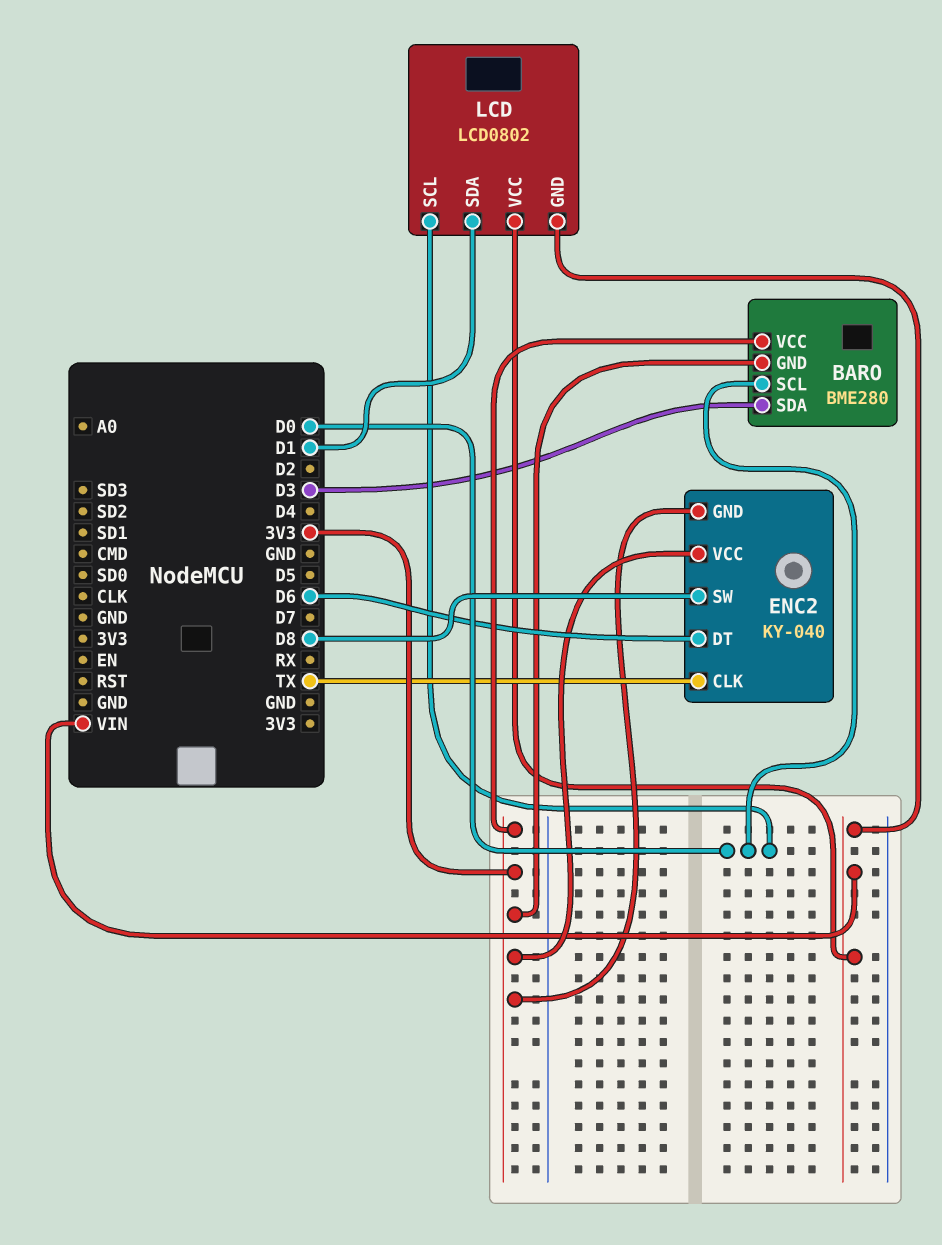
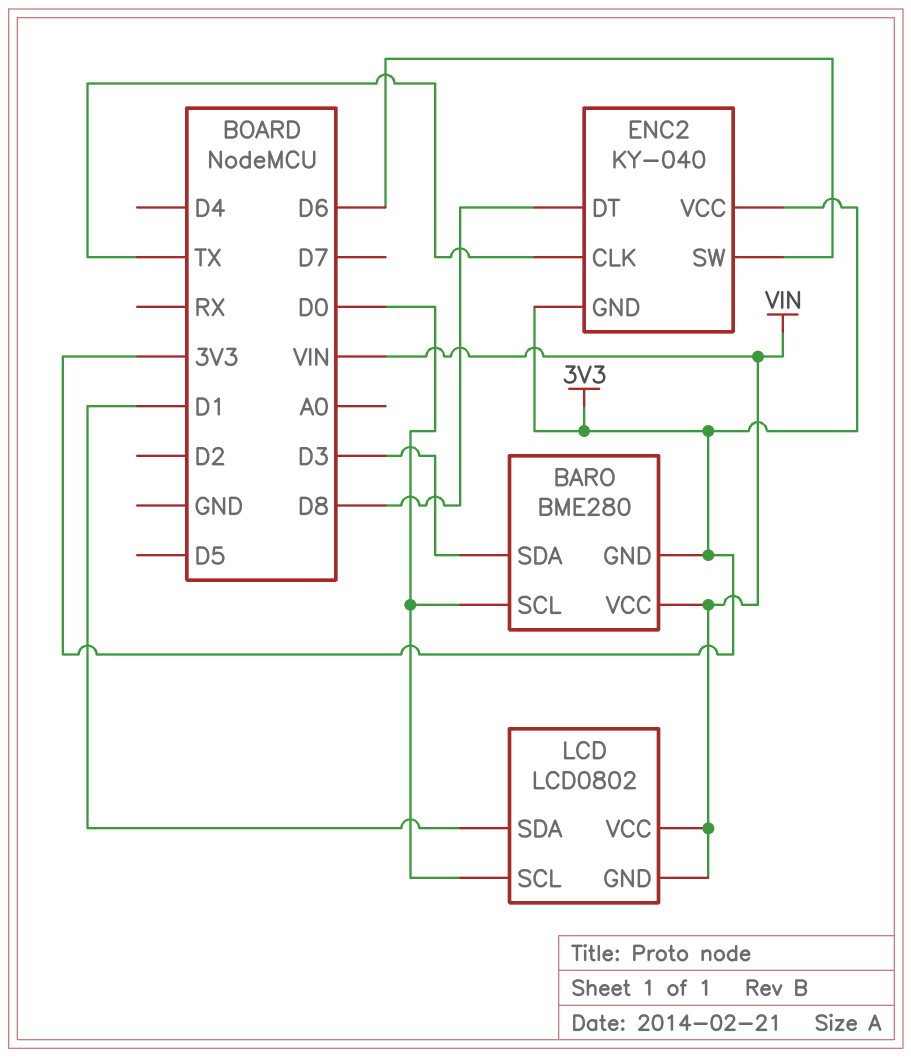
BARO pin VCC: 3V3 -> VIN
ENC2 pin DT: D6 -> D8
ENC2 pin SW: D8 -> D6

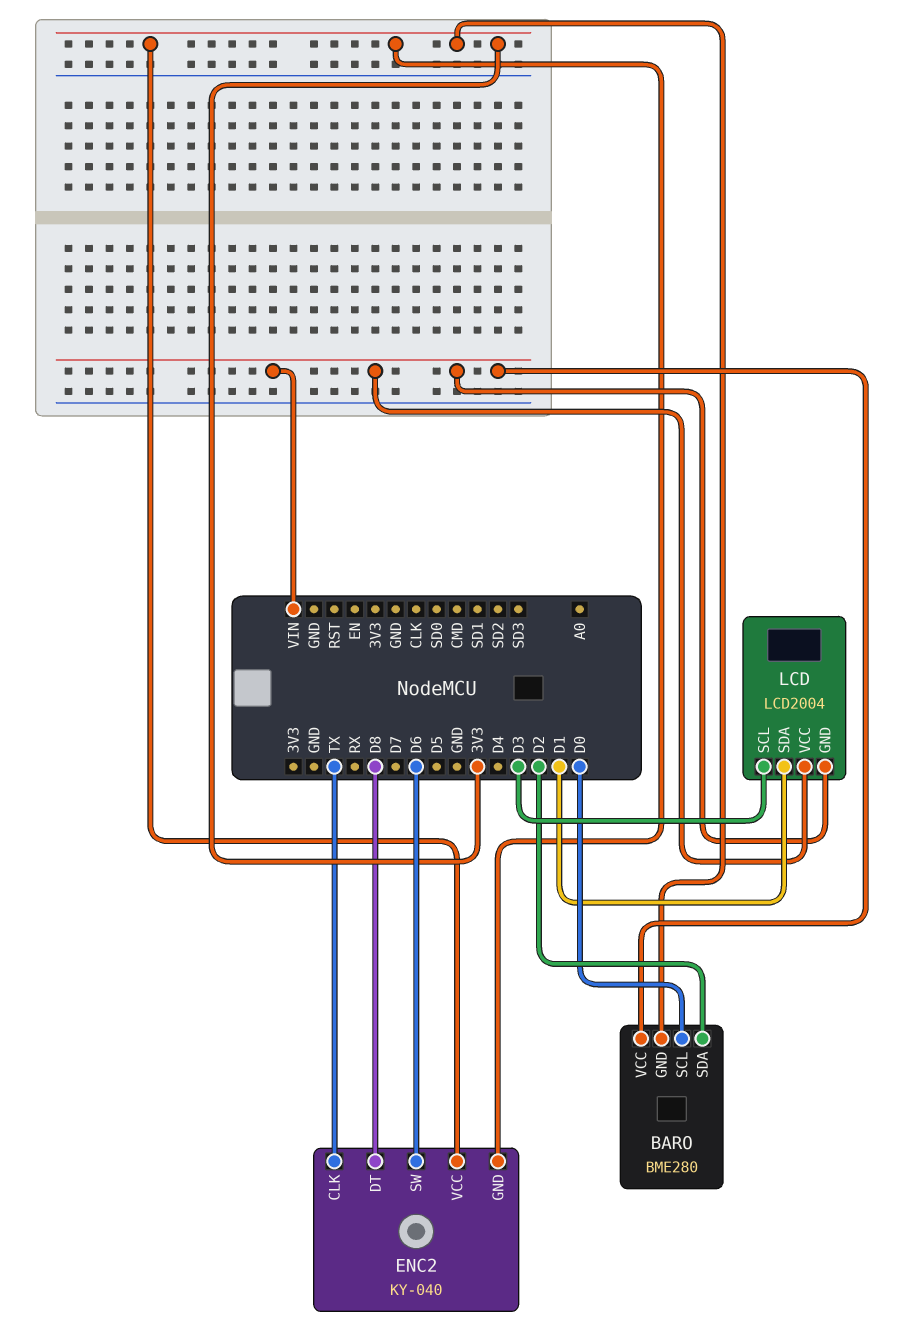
BARO pin SDA: D3 -> D2
LCD: LCD0802 -> LCD2004
LCD pin SCL: D0 -> D3

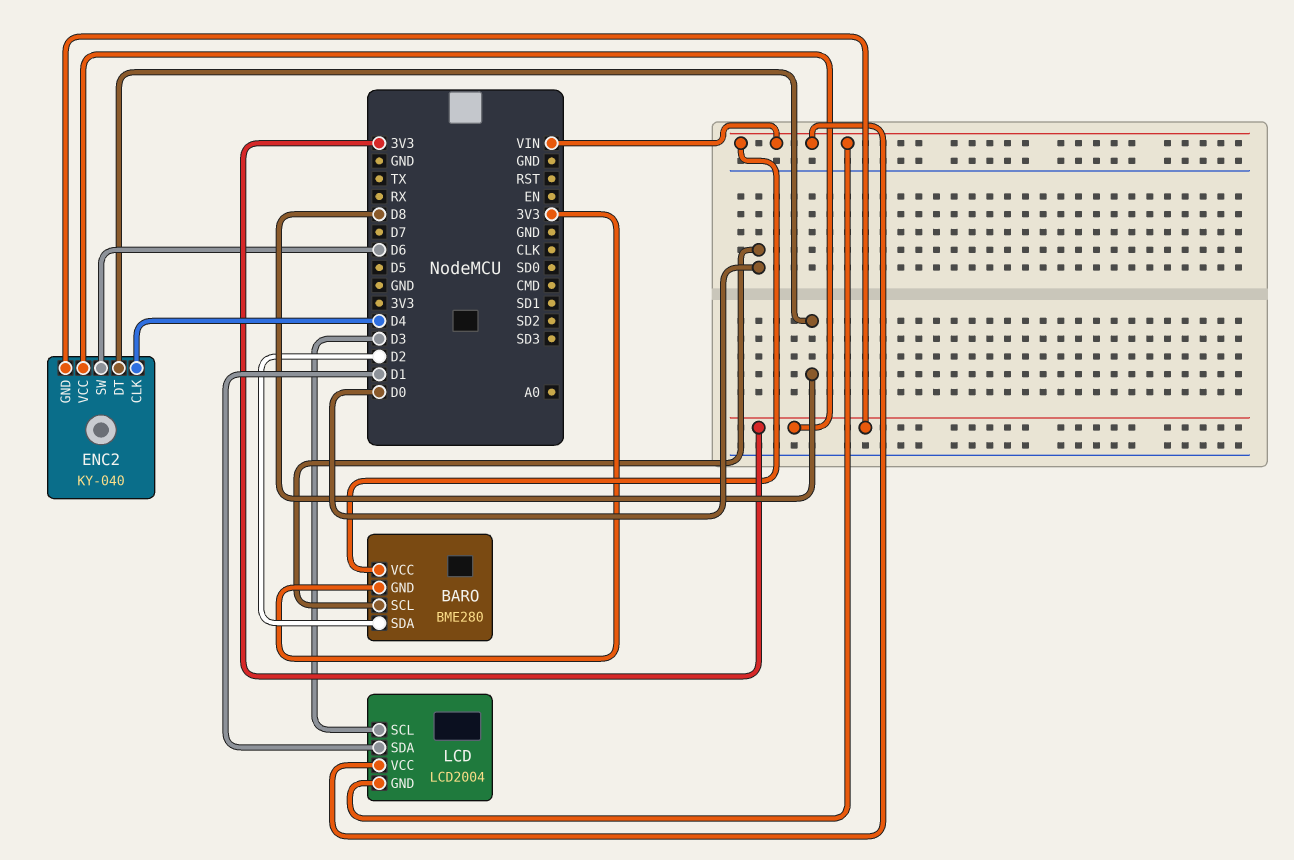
ENC2 pin CLK: TX -> D4

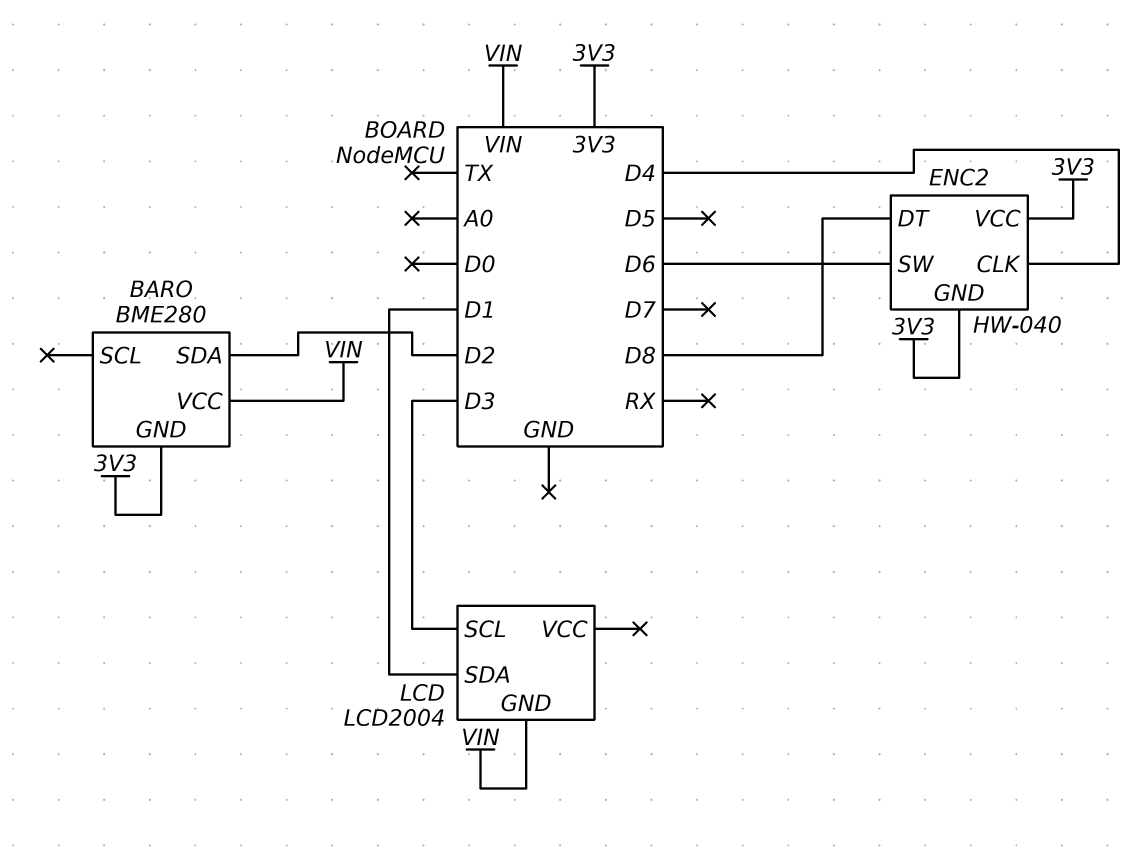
BARO pin SCL: D0 -> none
ENC2: KY-040 -> HW-040
LCD pin VCC: VIN -> none

